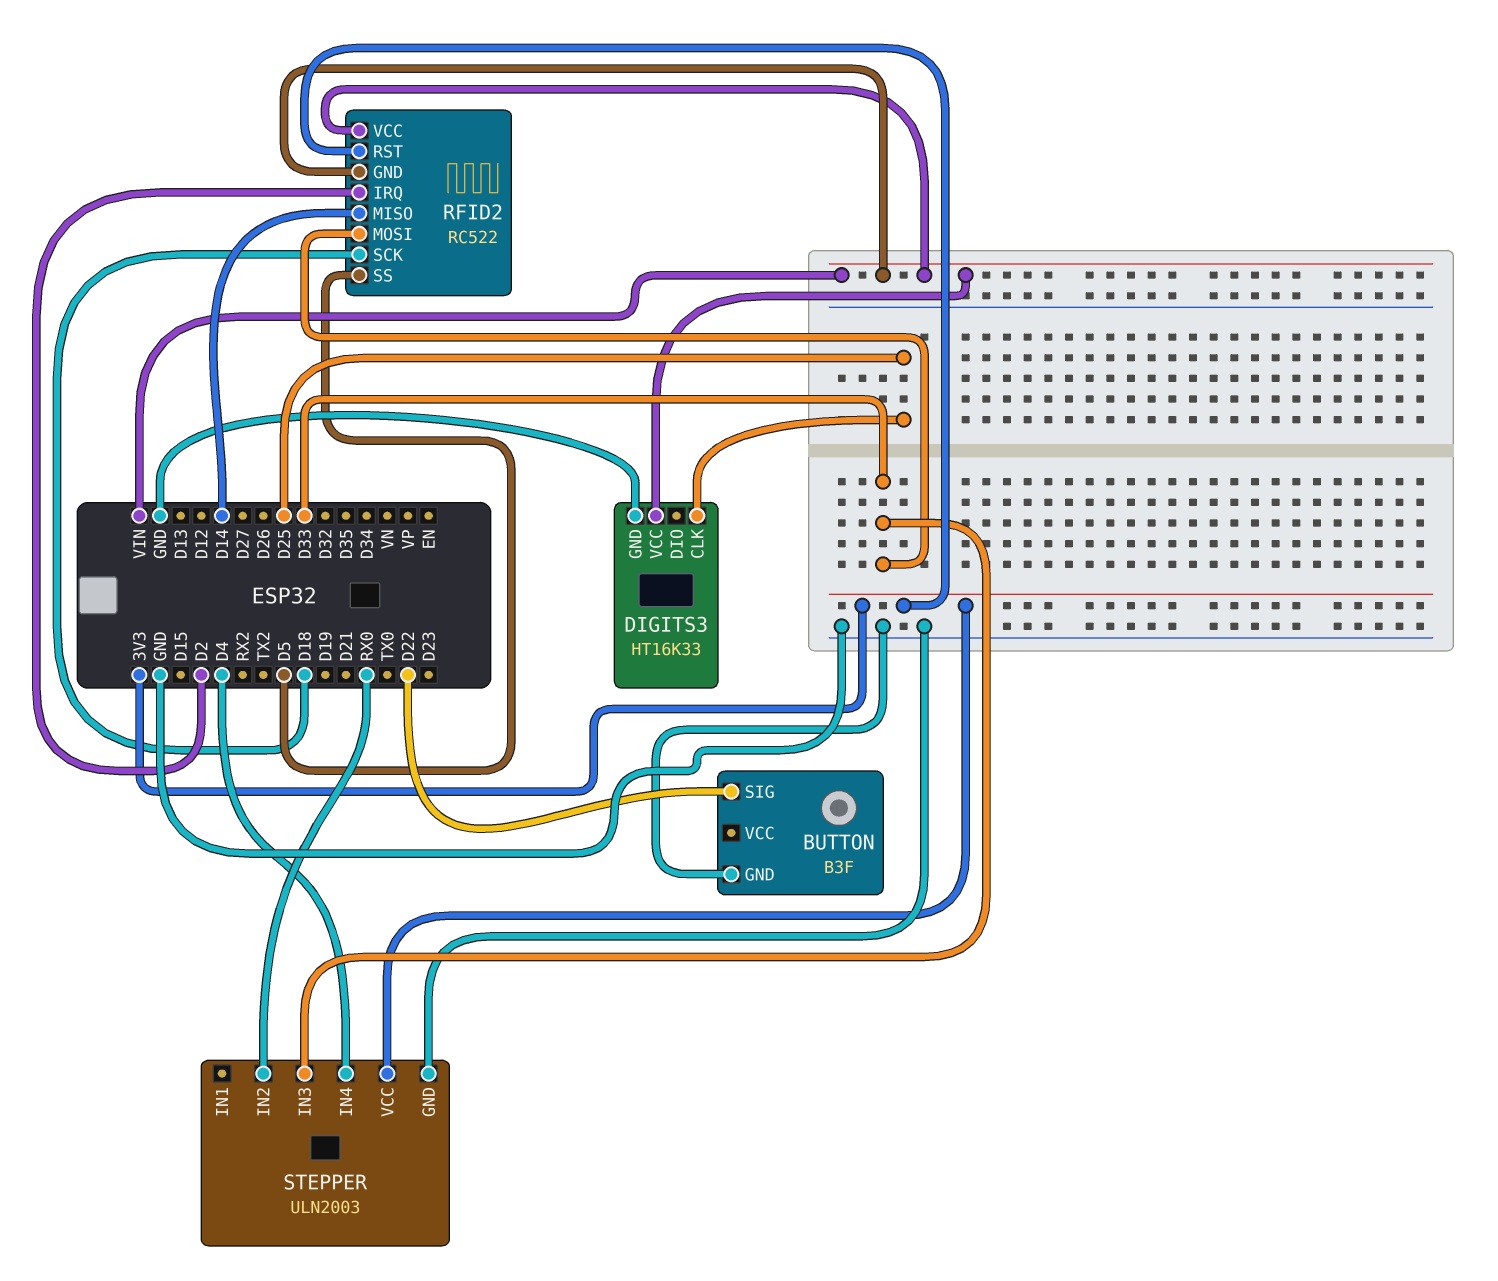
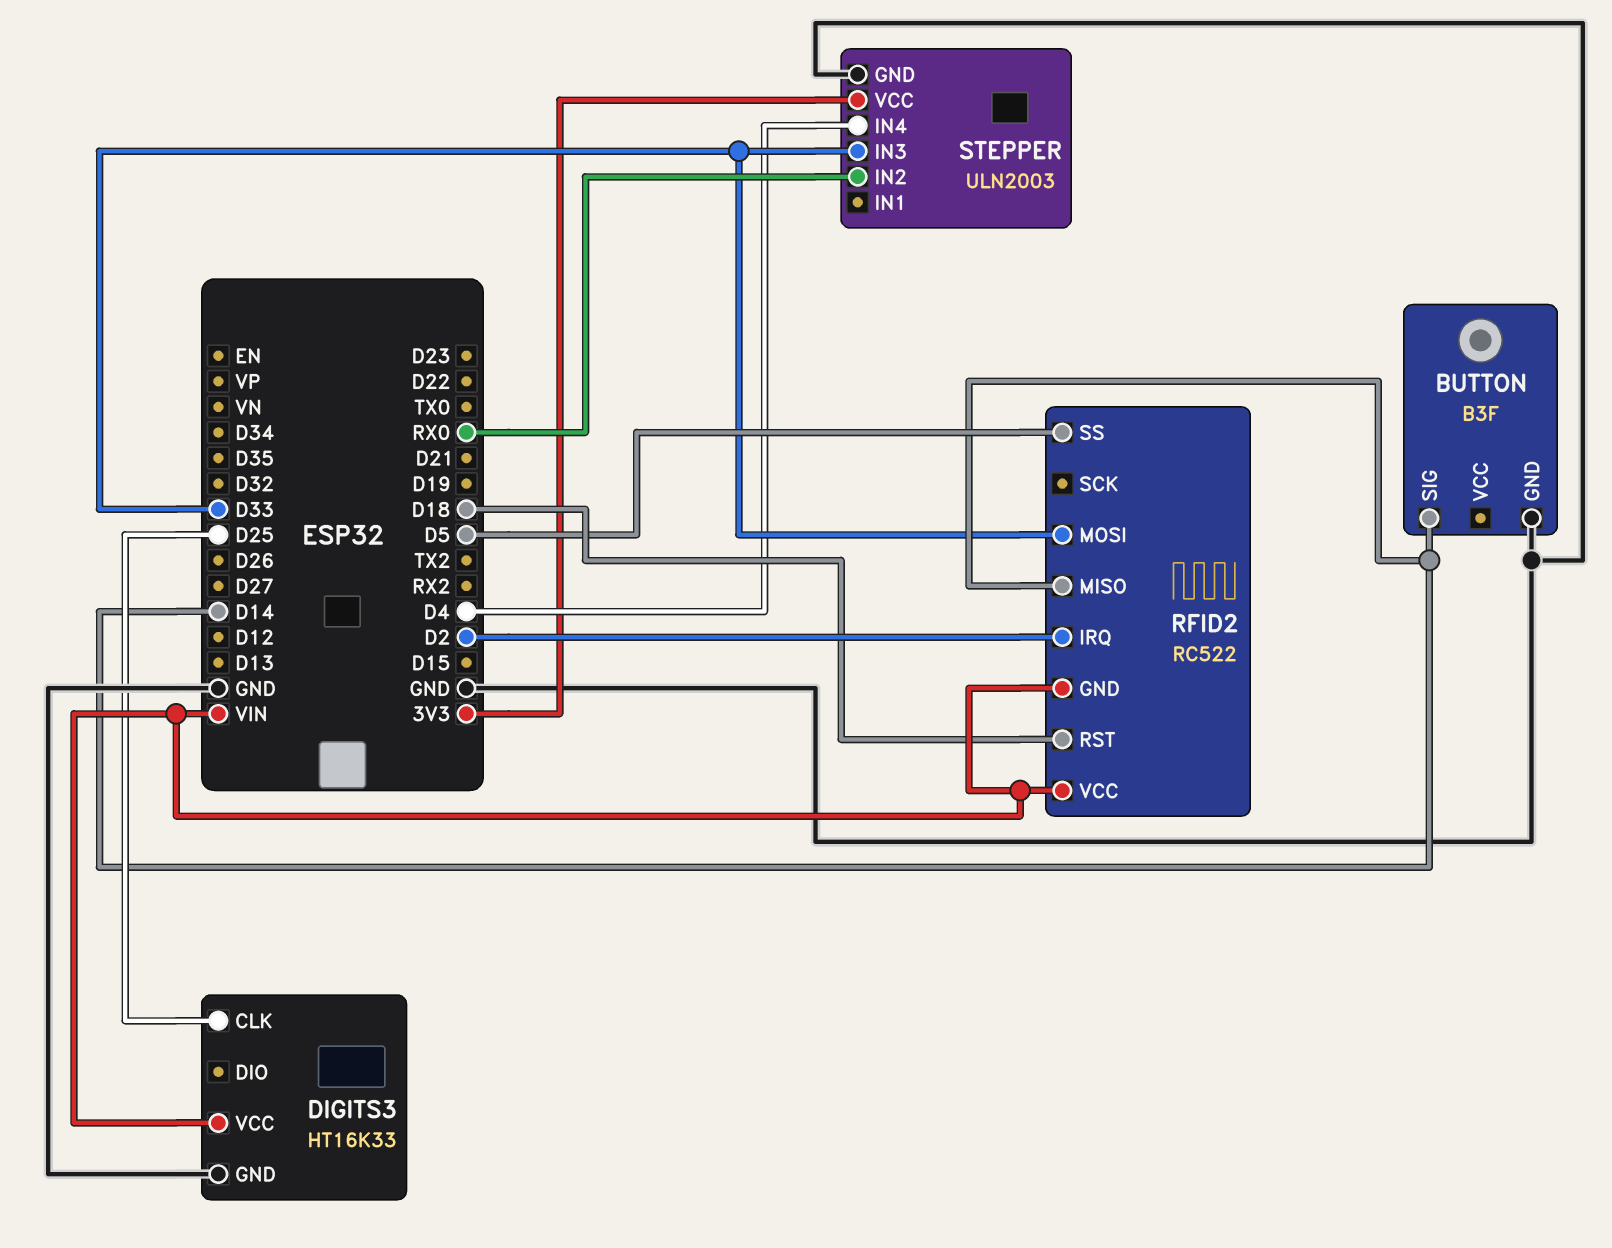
BUTTON pin SIG: D22 -> D14
RFID2 pin RST: 3V3 -> D18
RFID2 pin SCK: D18 -> none

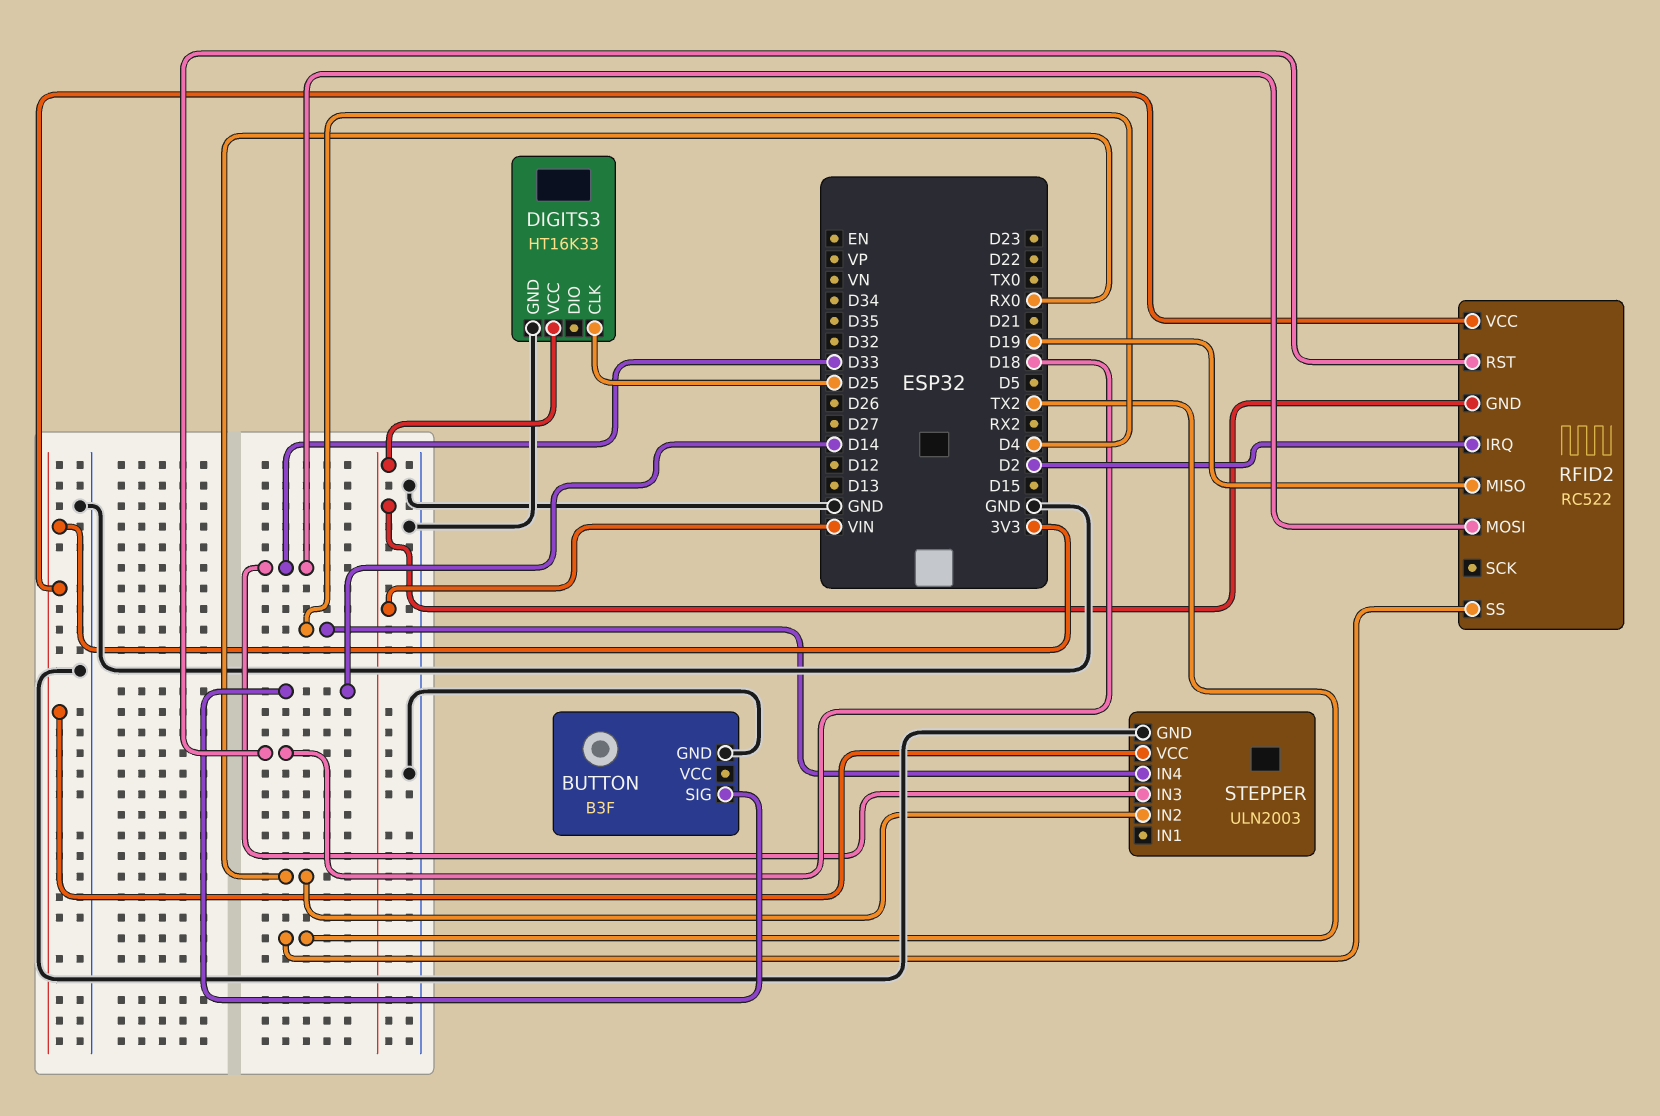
RFID2 pin MISO: D14 -> D19
RFID2 pin SS: D5 -> TX2
RFID2 pin VCC: VIN -> 3V3

